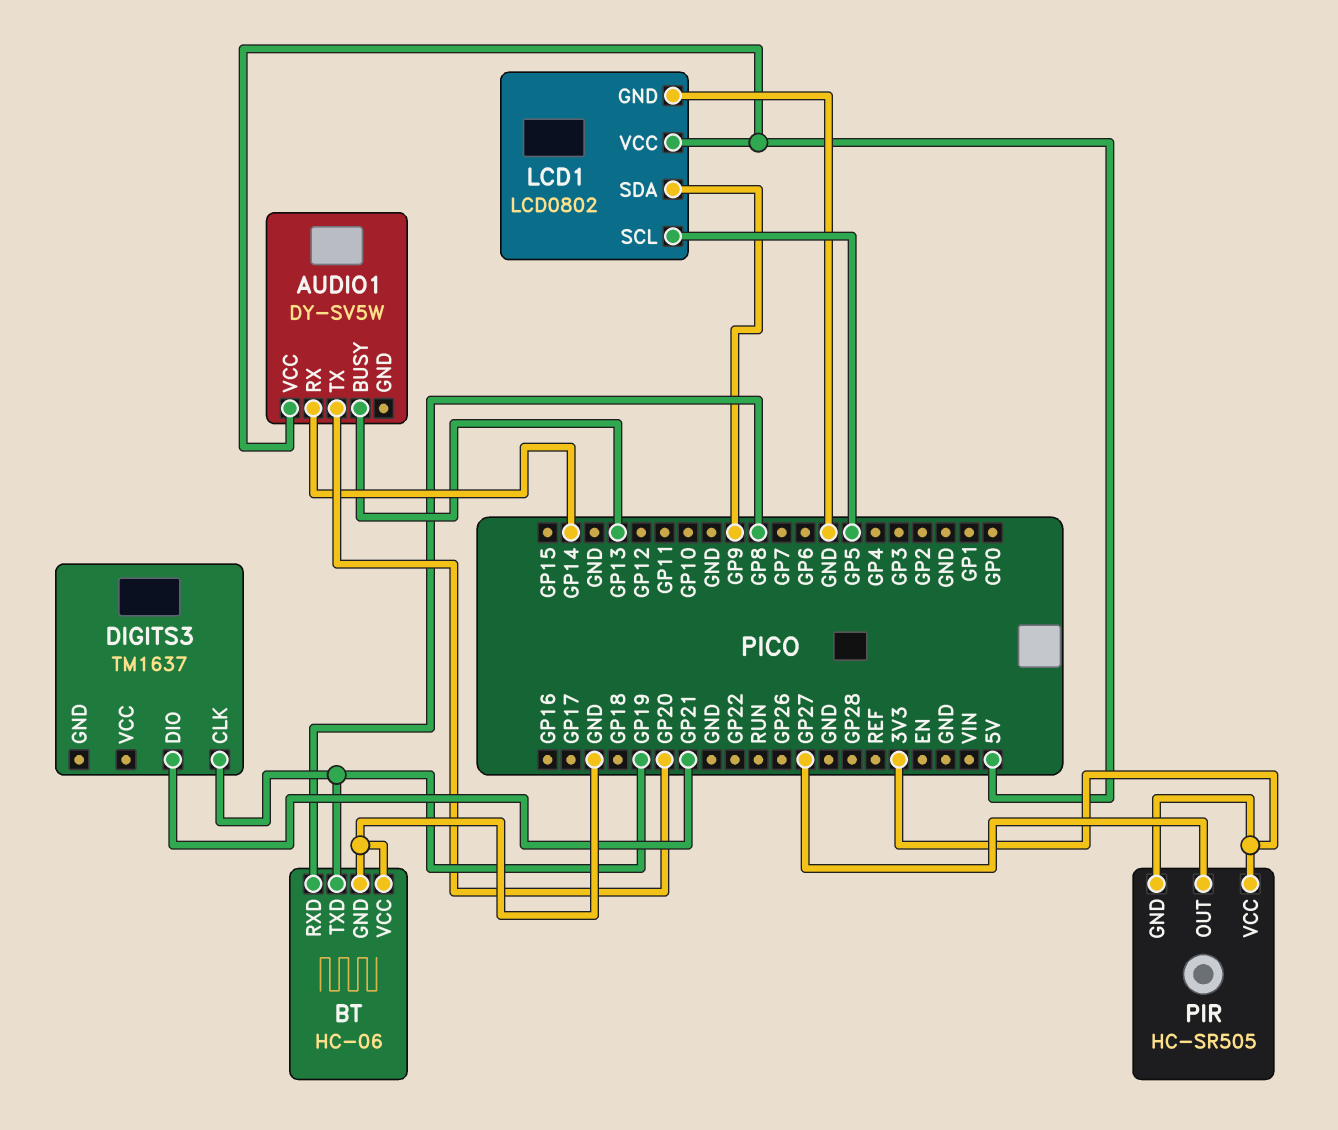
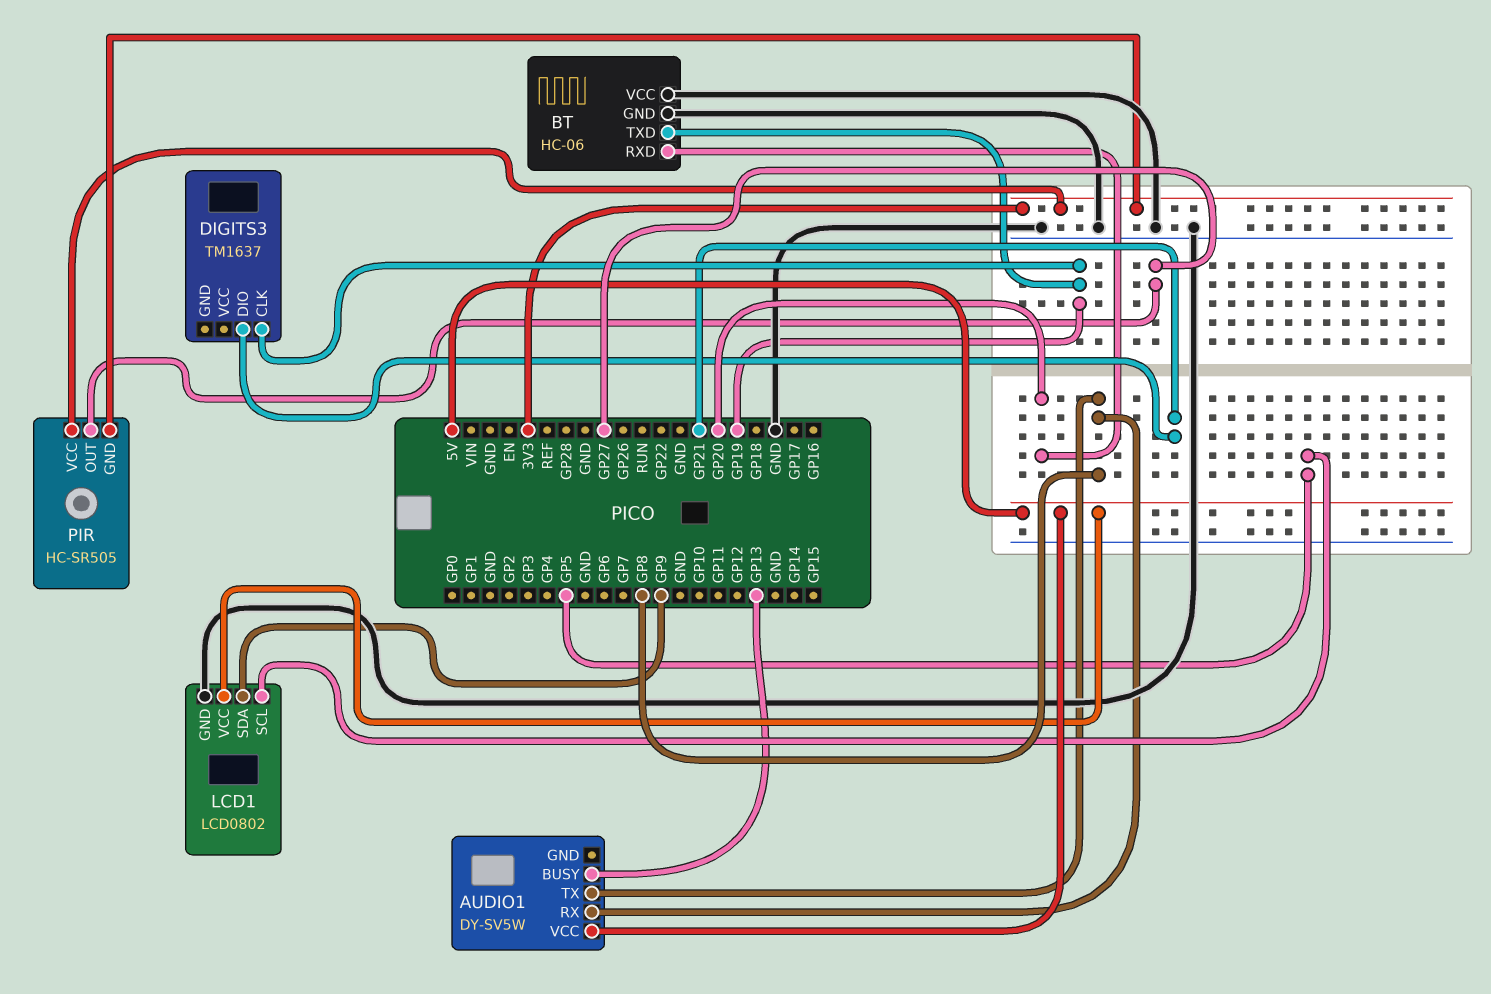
AUDIO1 pin RX: GP14 -> GP8
AUDIO1 pin TX: GP20 -> GP8
BT pin RXD: GP8 -> GP20

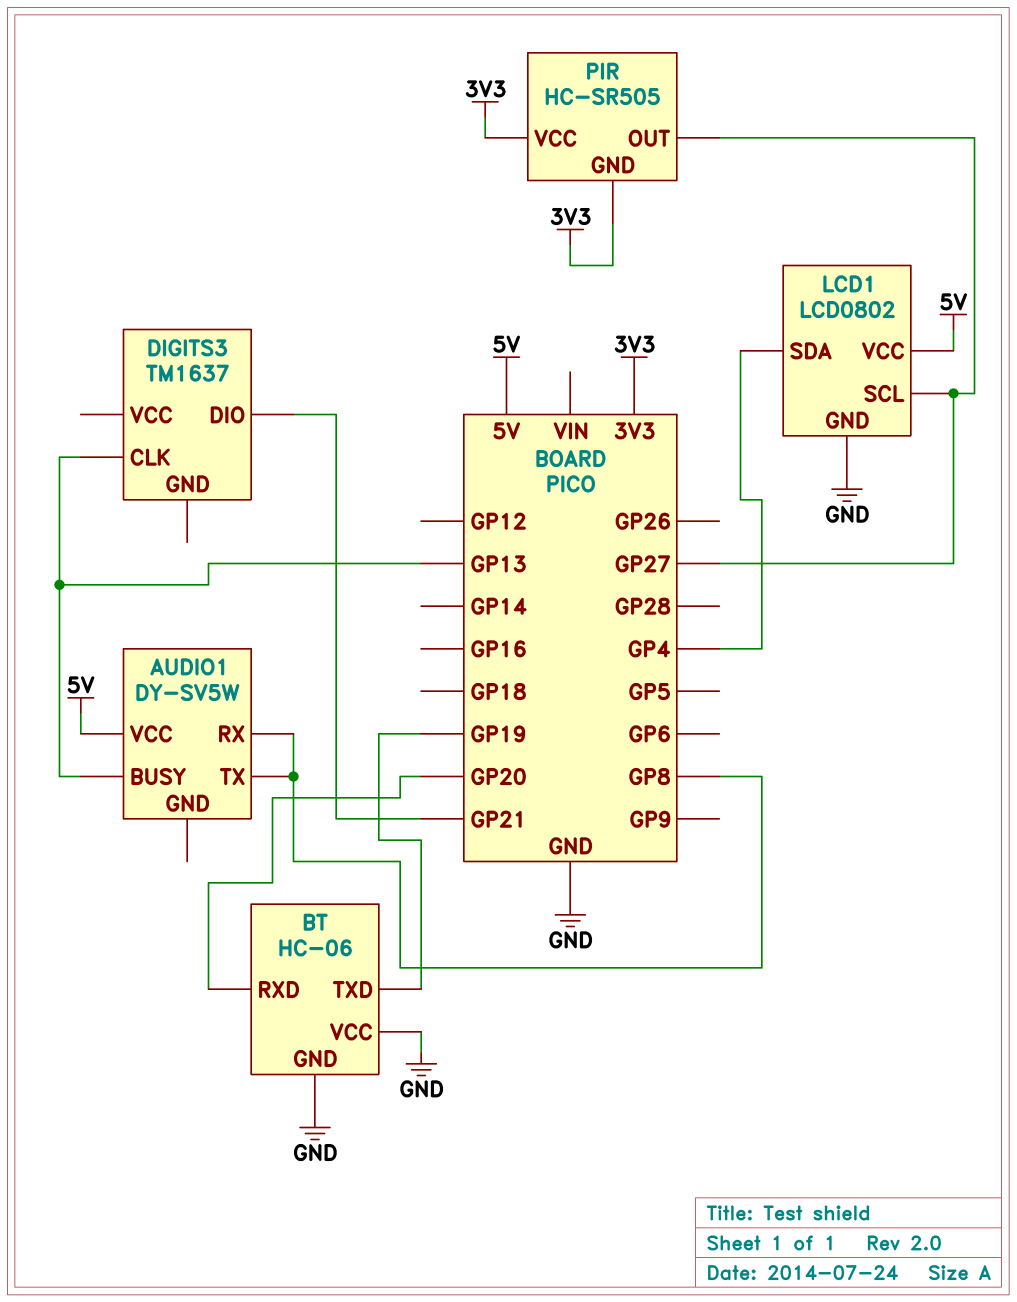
DIGITS3 pin CLK: GP19 -> GP13
LCD1 pin SCL: GP5 -> GP27
LCD1 pin SDA: GP9 -> GP4

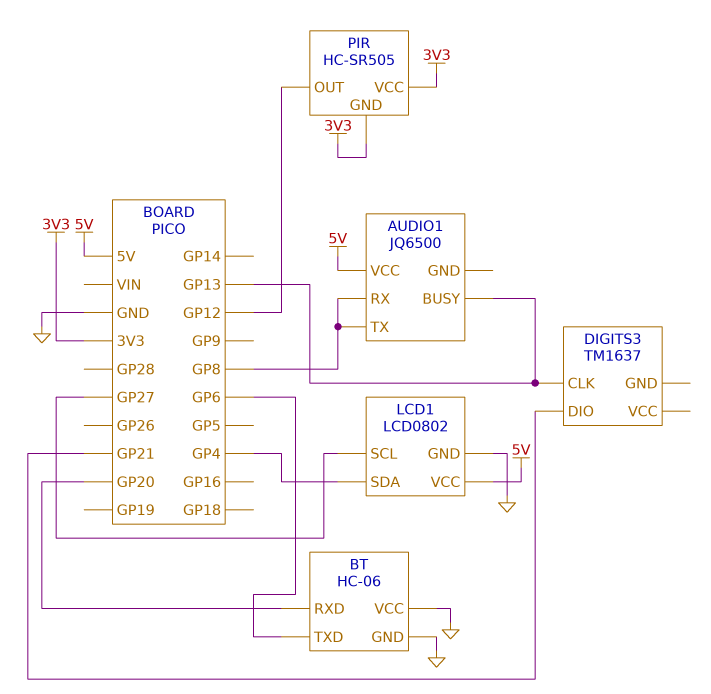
AUDIO1: DY-SV5W -> JQ6500
BT pin TXD: GP19 -> GP6
PIR pin OUT: GP27 -> GP12

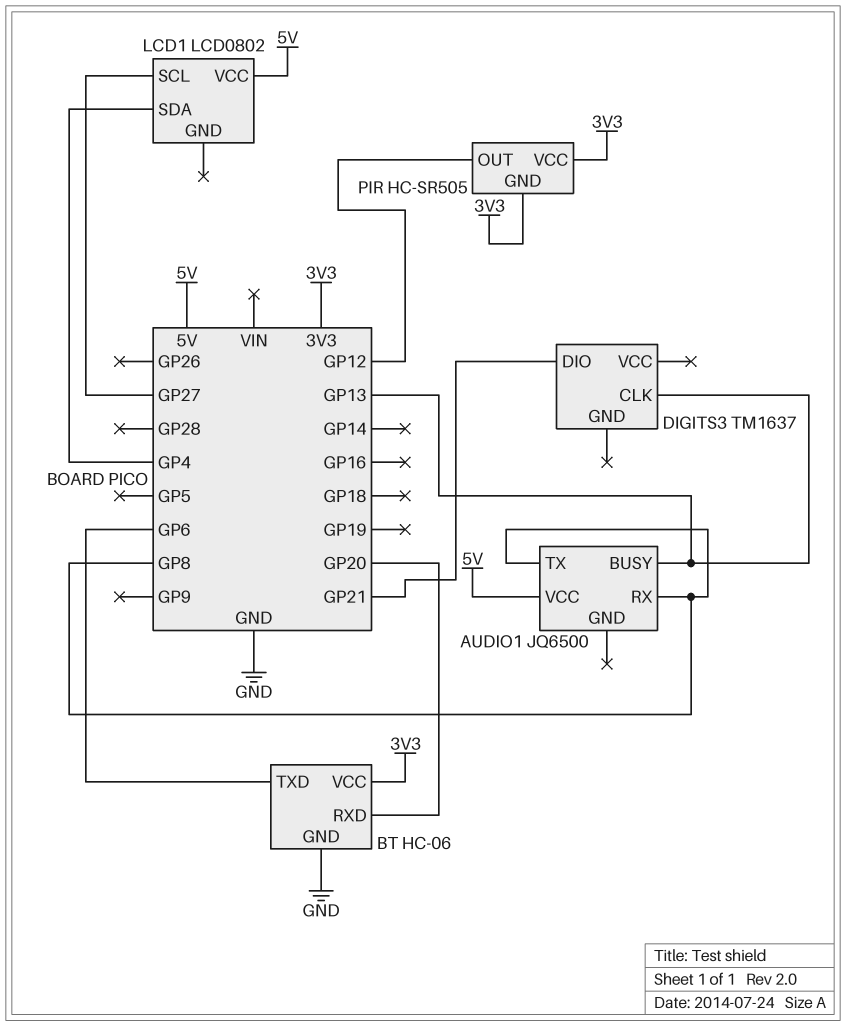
BT pin VCC: GND -> 3V3
LCD1 pin GND: GND -> none

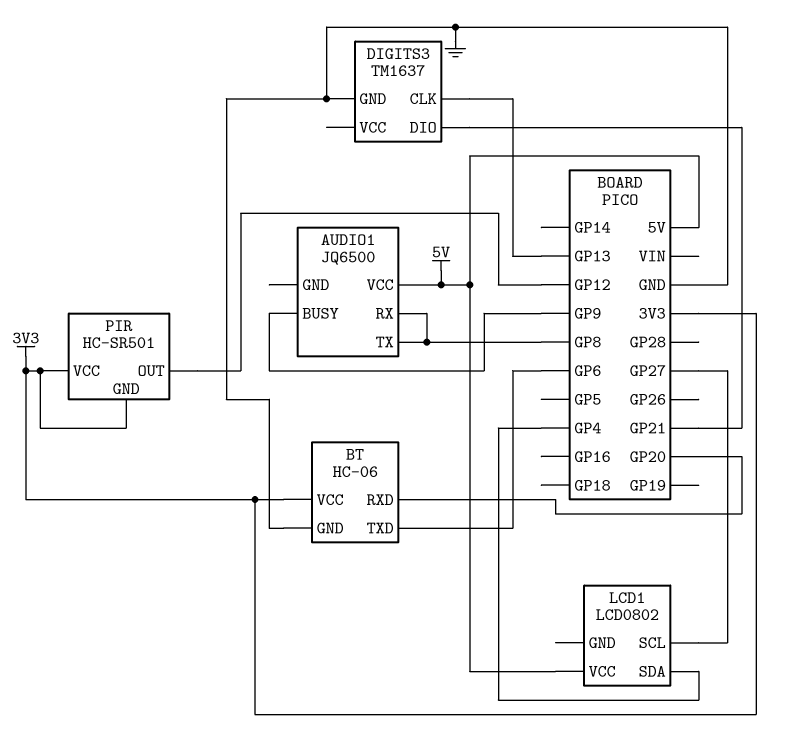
AUDIO1 pin BUSY: GP13 -> GP9
DIGITS3 pin GND: none -> GND
PIR: HC-SR505 -> HC-SR501

